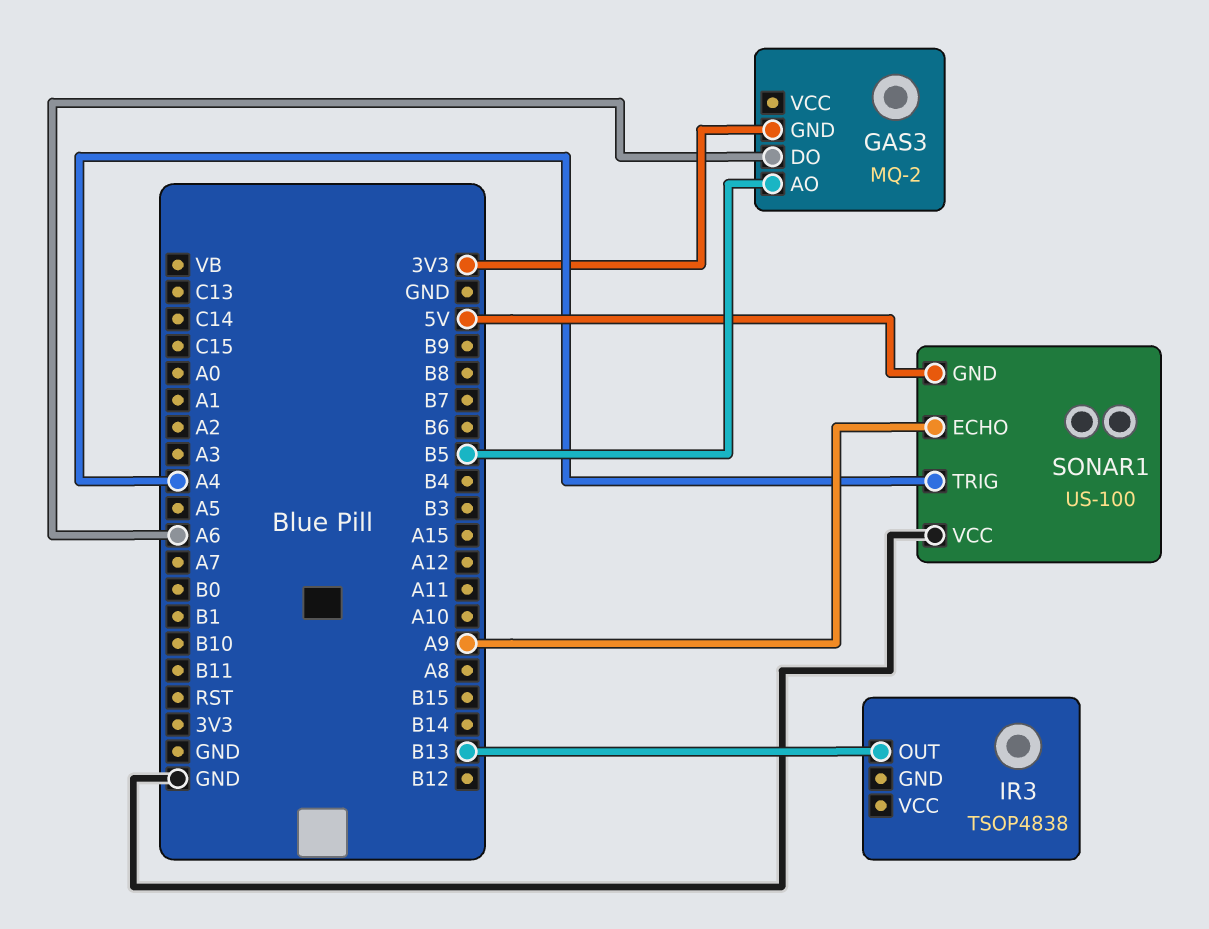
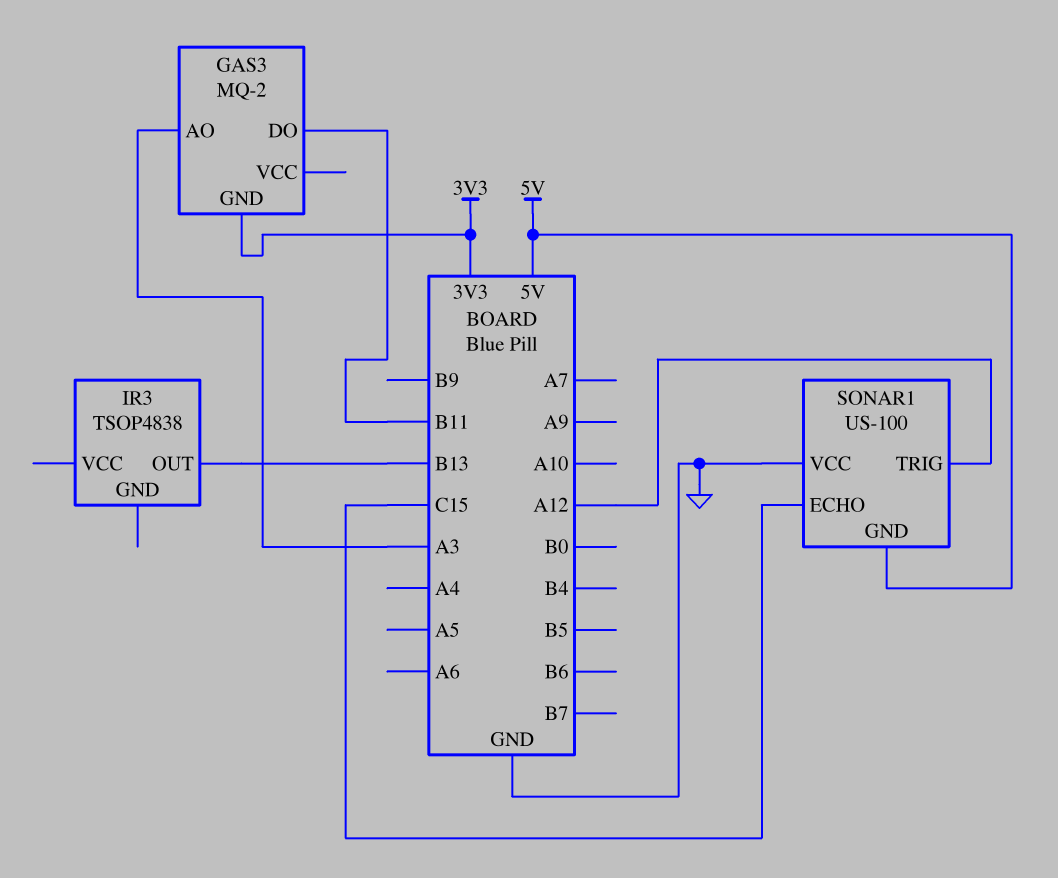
GAS3 pin AO: B5 -> A3
GAS3 pin DO: A6 -> B11
SONAR1 pin ECHO: A9 -> C15
SONAR1 pin TRIG: A4 -> A12

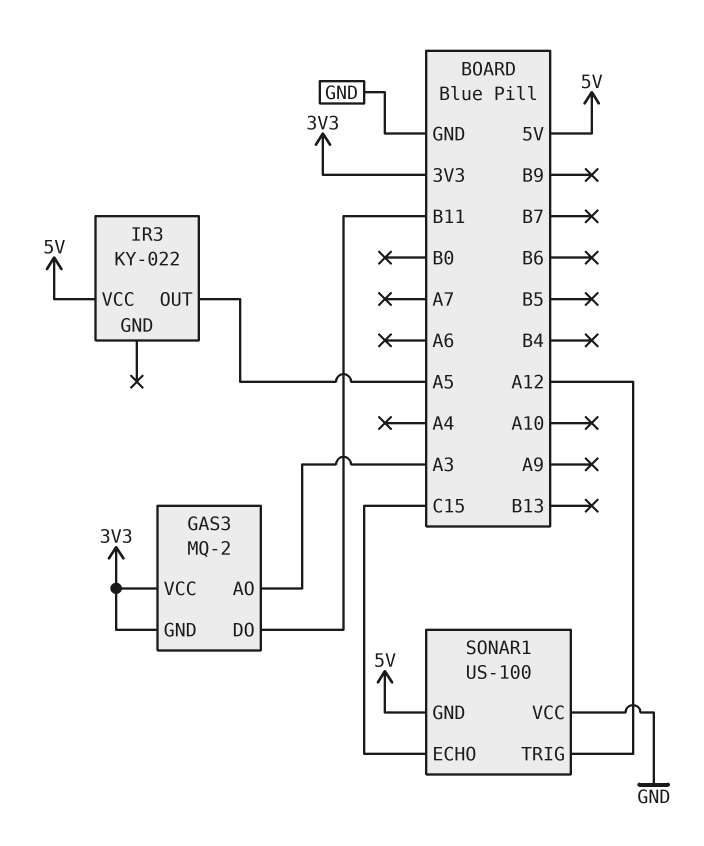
GAS3 pin VCC: none -> 3V3
IR3: TSOP4838 -> KY-022
IR3 pin OUT: B13 -> A5
IR3 pin VCC: none -> 5V

